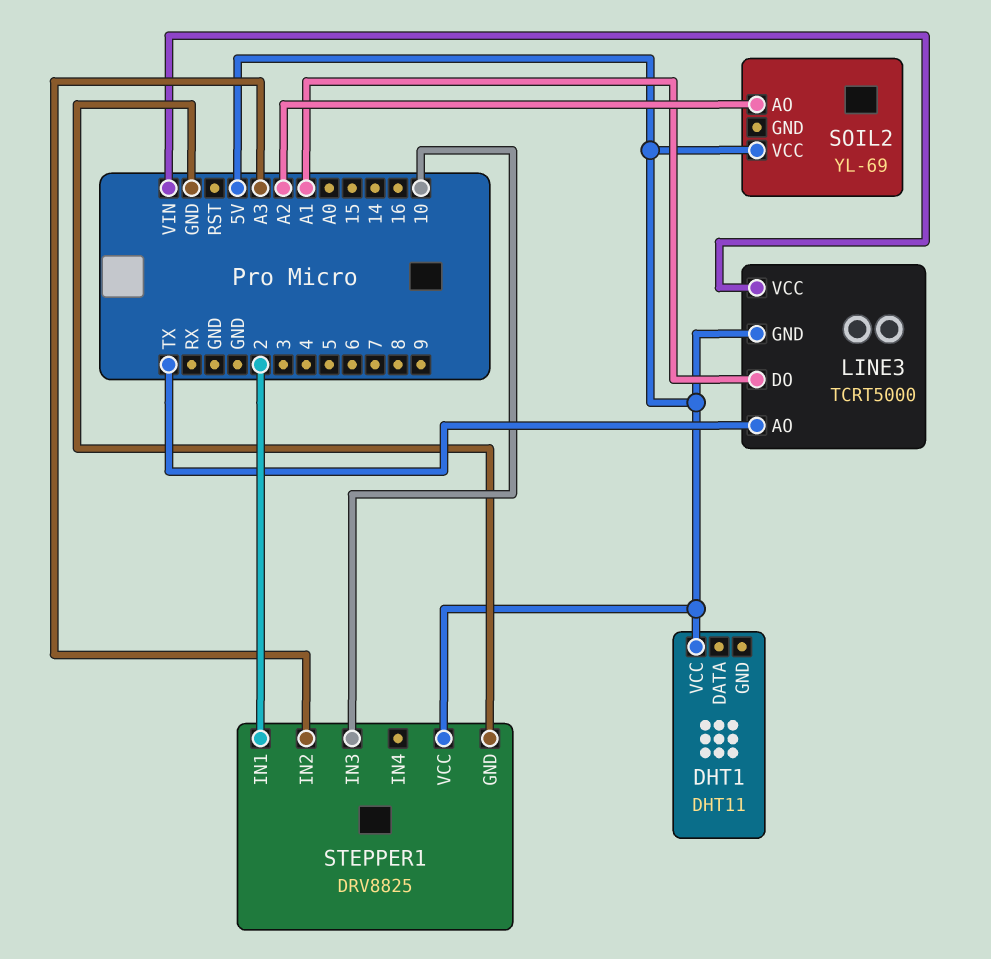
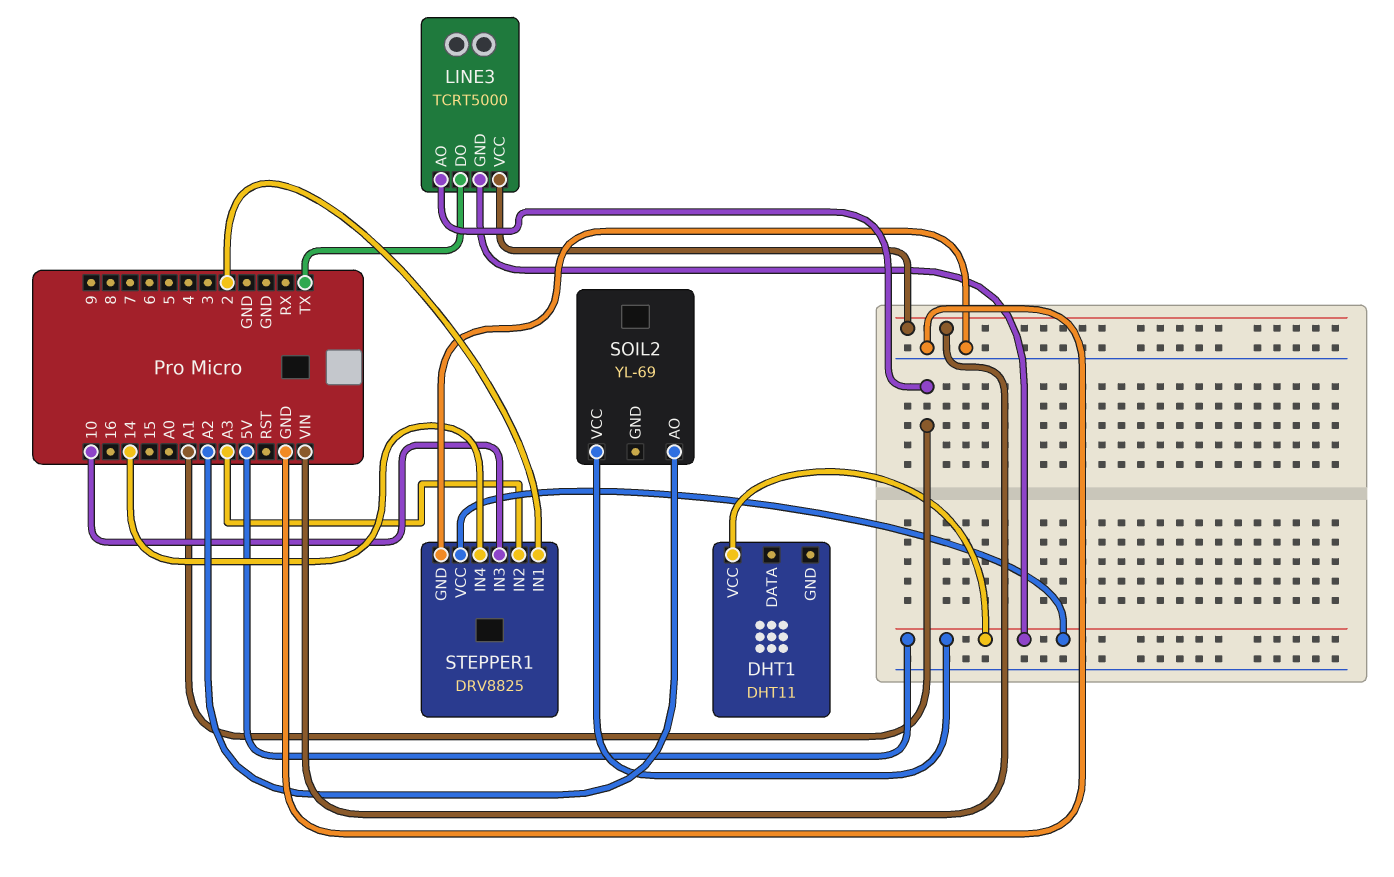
LINE3 pin AO: TX -> A1
LINE3 pin DO: A1 -> TX
STEPPER1 pin IN4: none -> 14

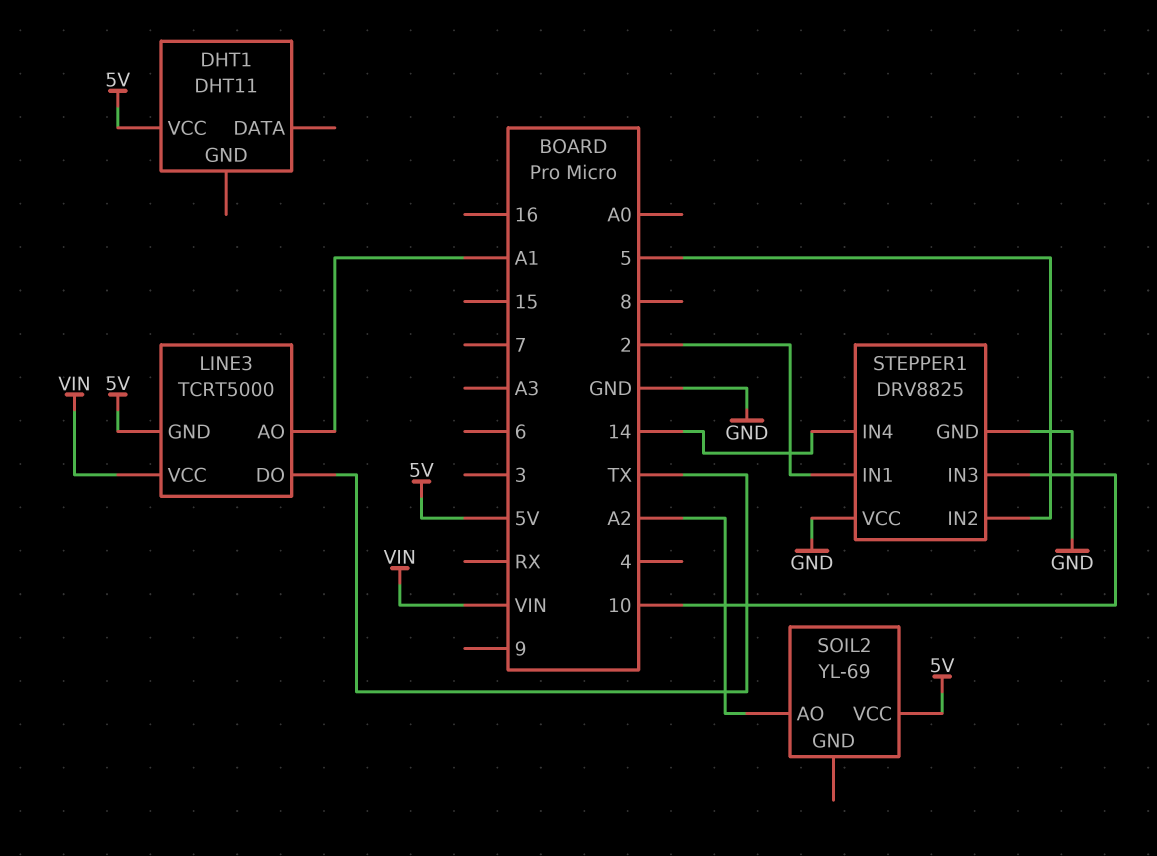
STEPPER1 pin IN2: A3 -> 5
STEPPER1 pin VCC: 5V -> GND

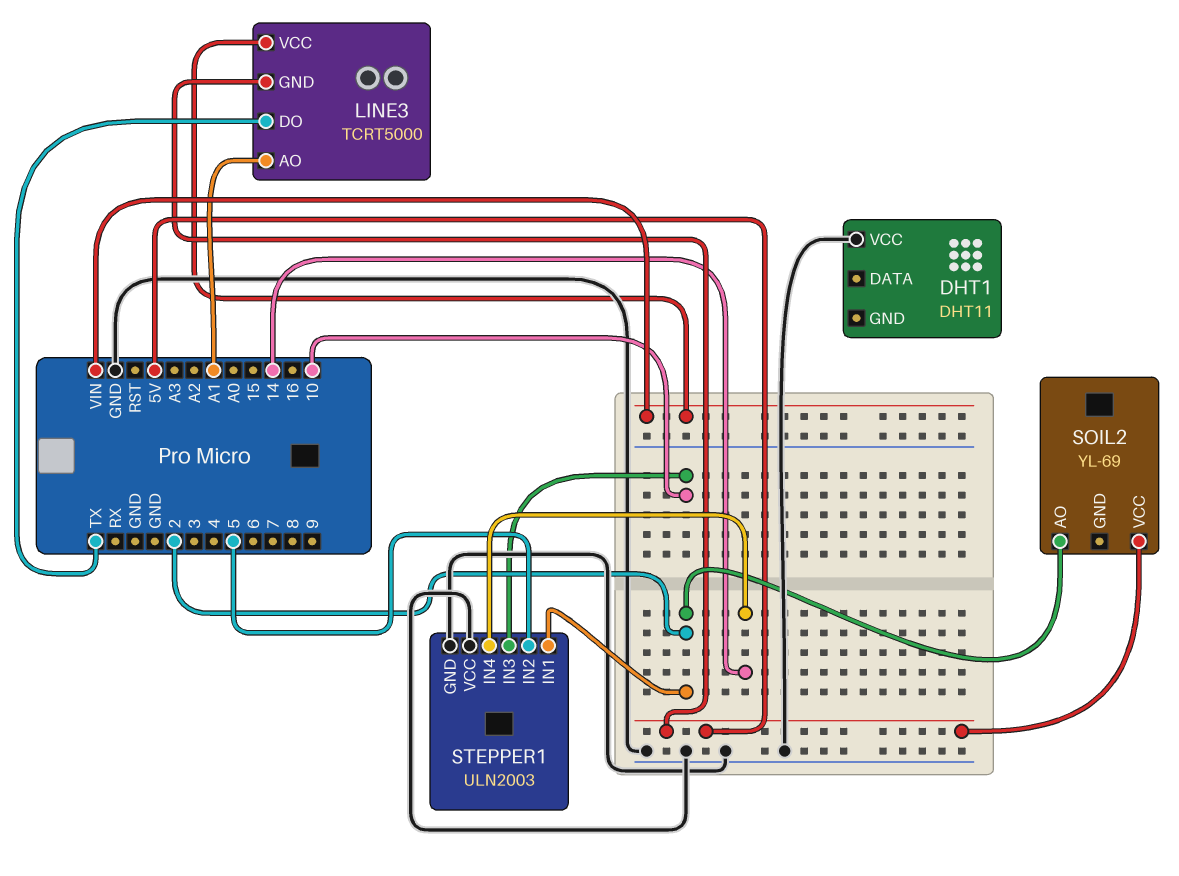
DHT1 pin VCC: 5V -> GND
SOIL2 pin AO: A2 -> 2
STEPPER1: DRV8825 -> ULN2003

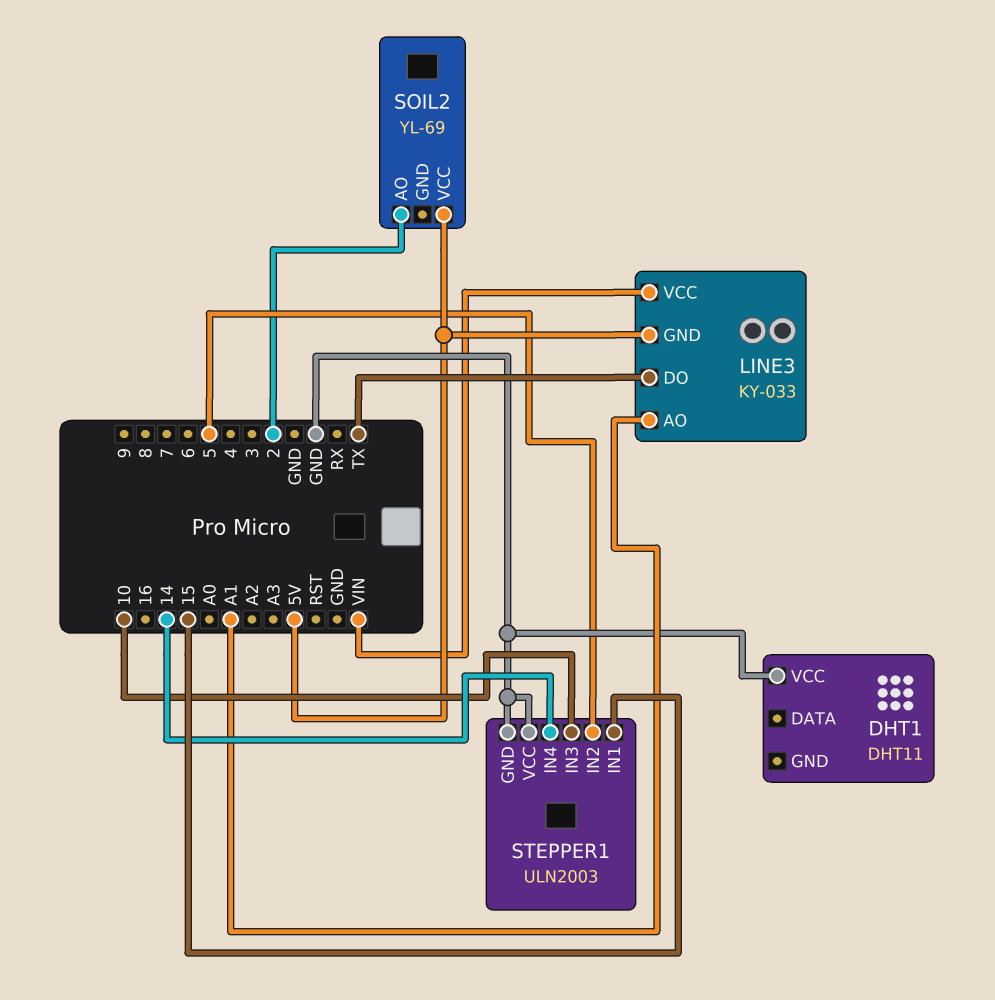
LINE3: TCRT5000 -> KY-033
STEPPER1 pin IN1: 2 -> 15

